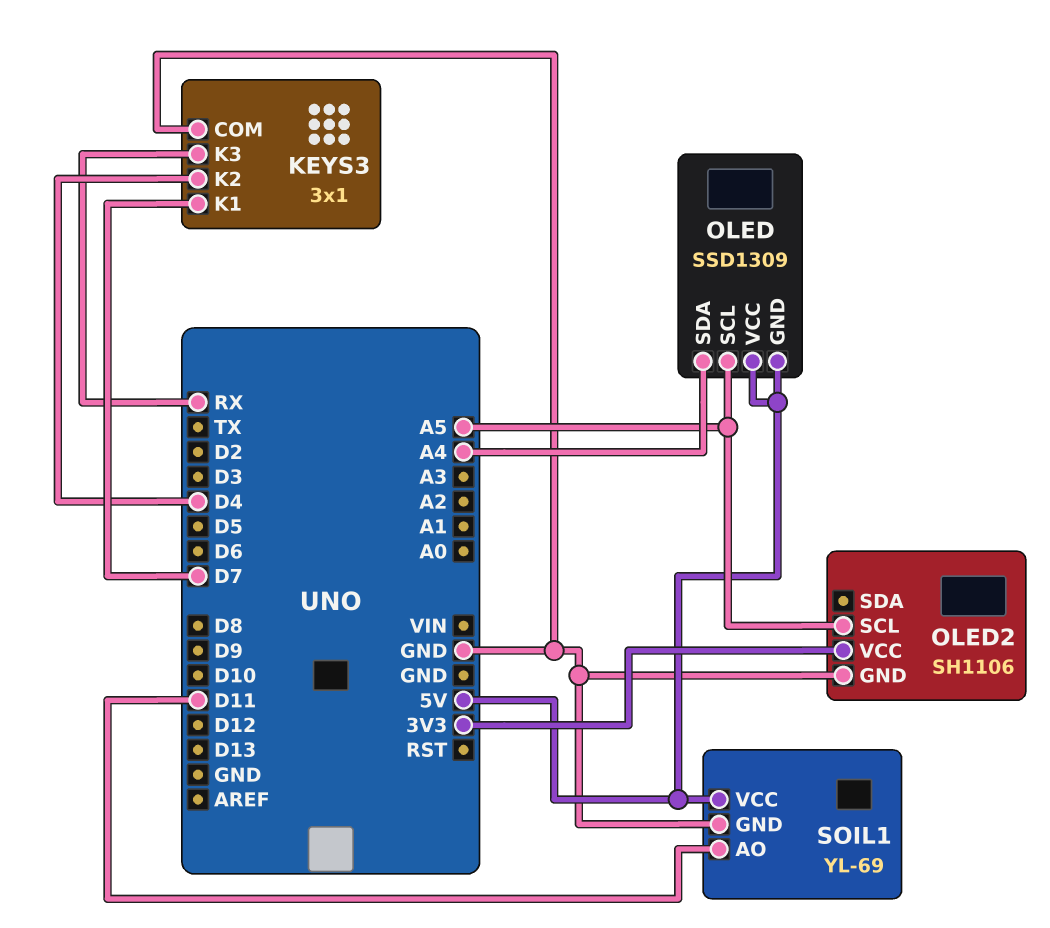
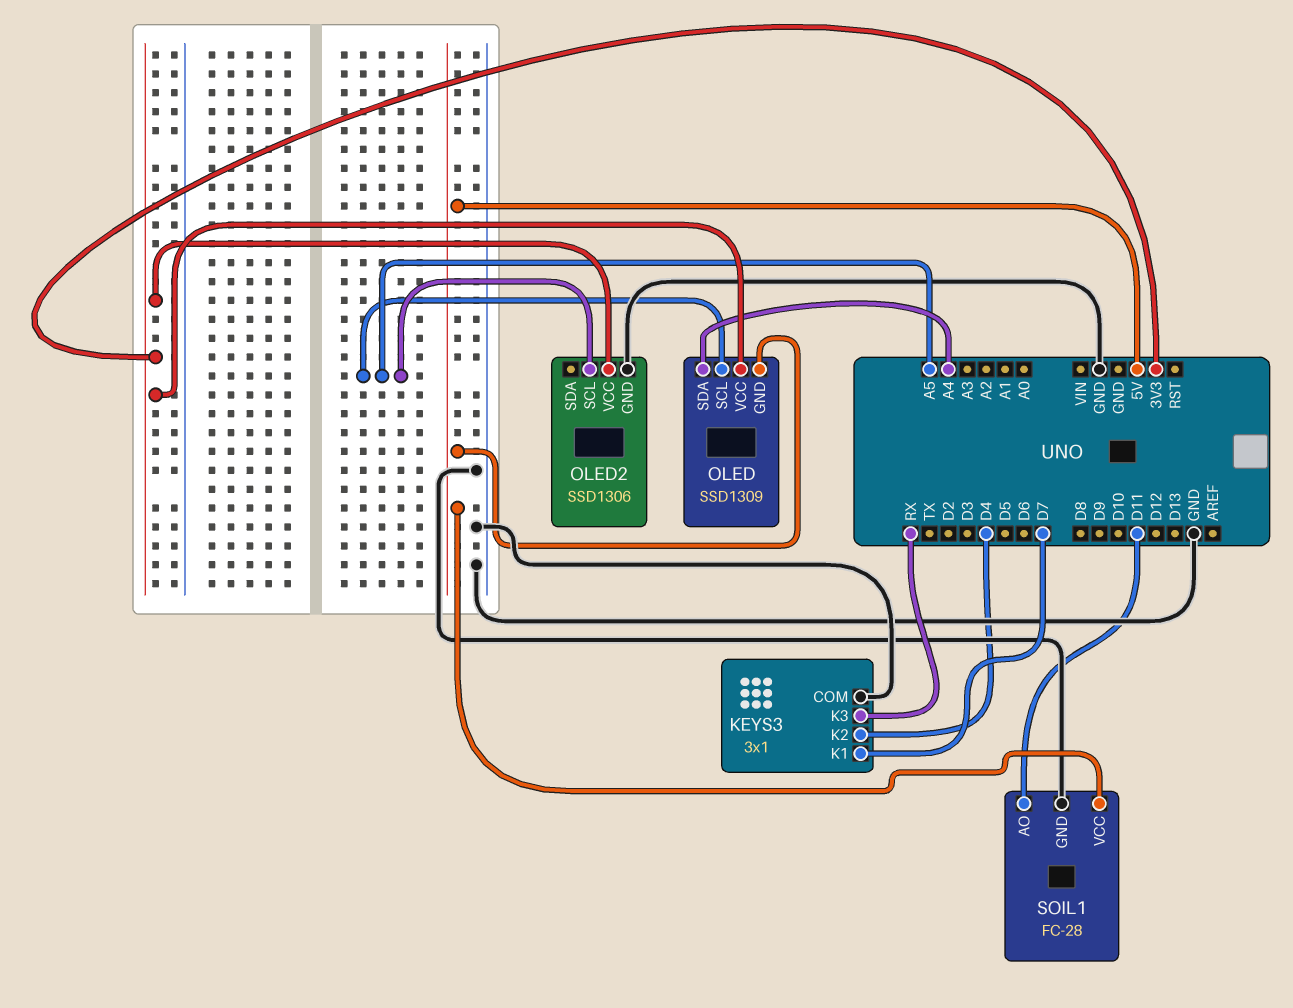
OLED pin VCC: 5V -> 3V3
OLED2: SH1106 -> SSD1306
SOIL1: YL-69 -> FC-28

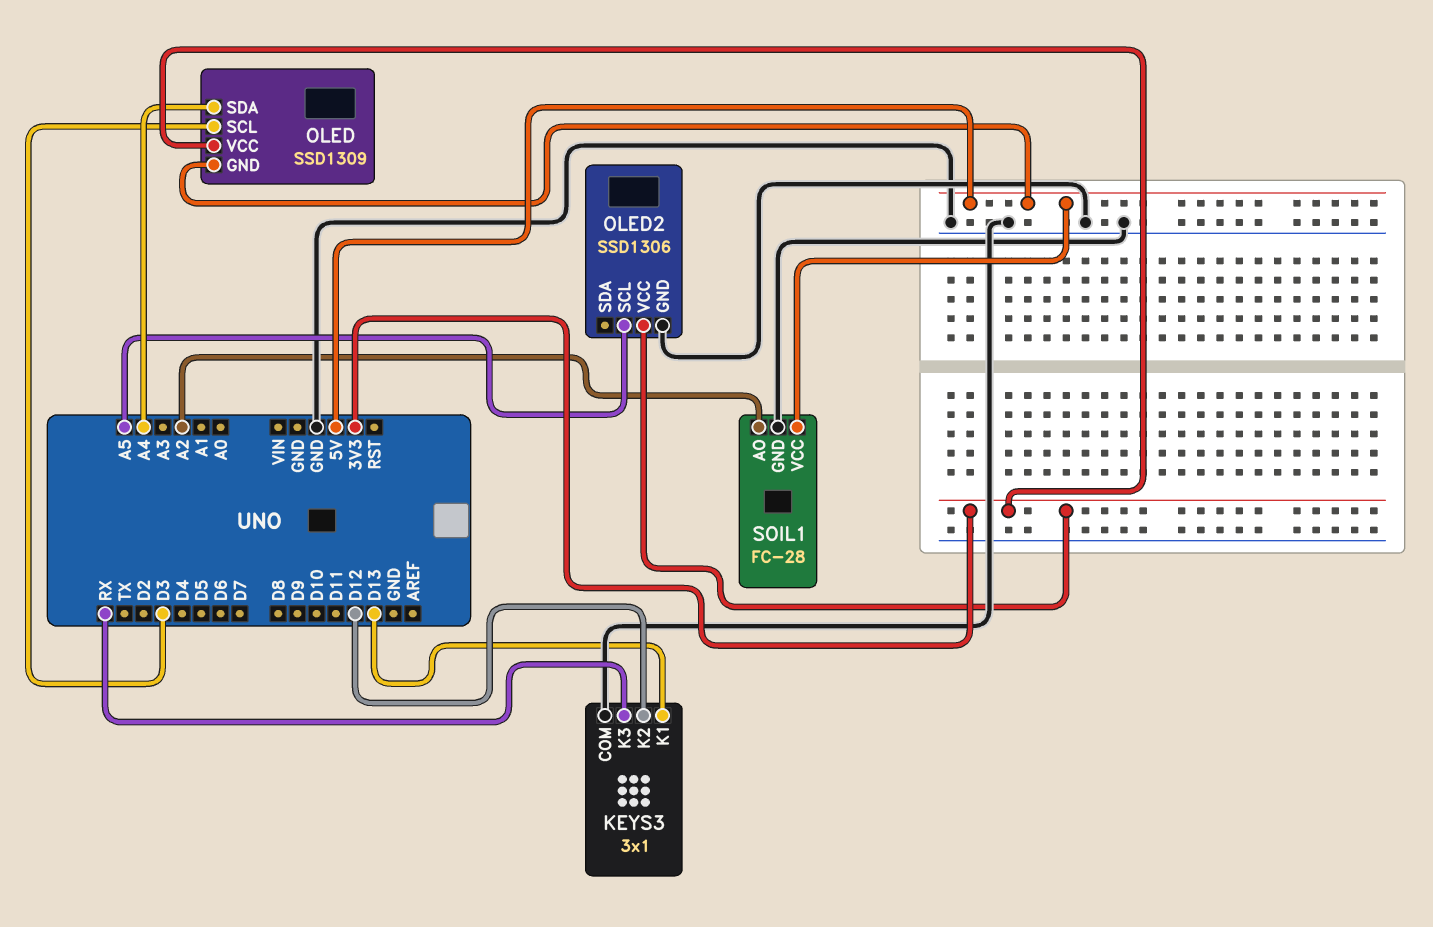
KEYS3 pin K1: D7 -> D13
KEYS3 pin K2: D4 -> D12
OLED pin SCL: A5 -> D3
SOIL1 pin AO: D11 -> A2

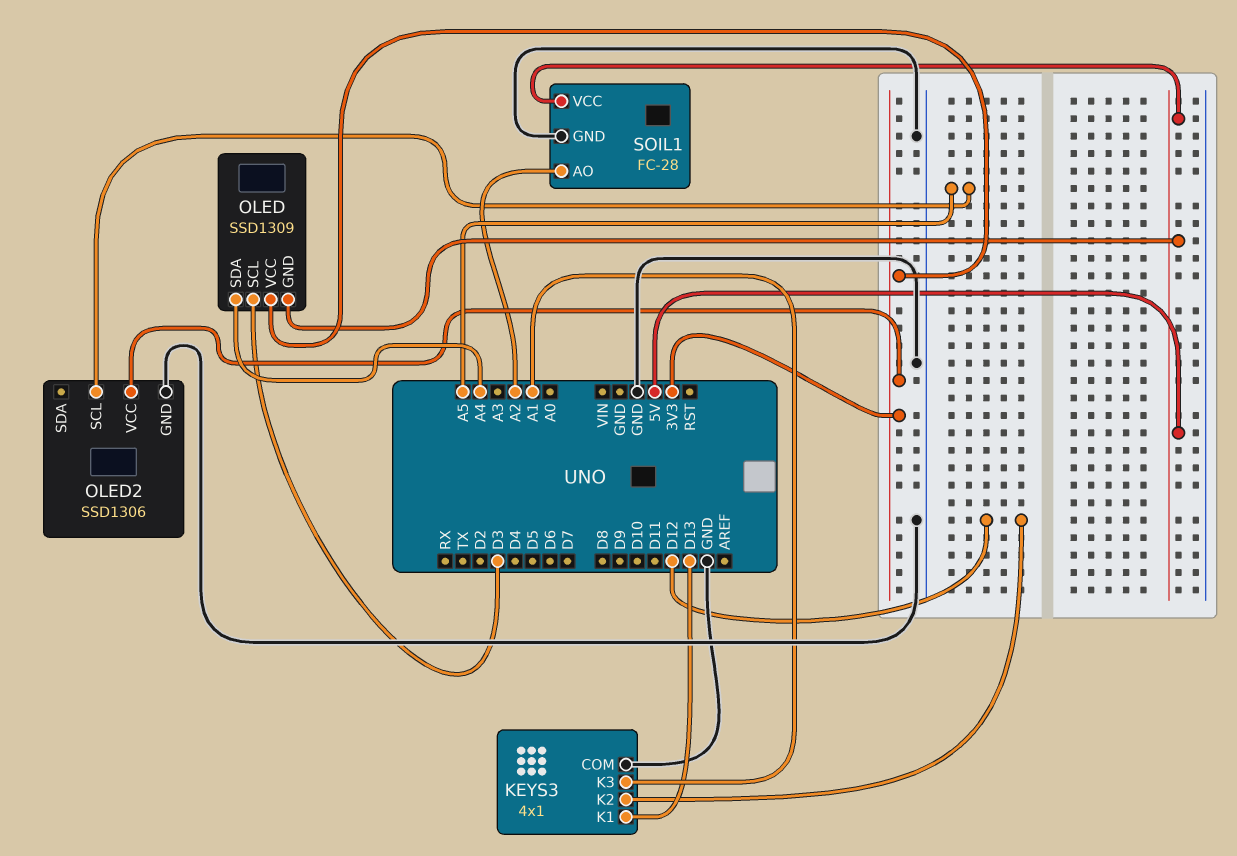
KEYS3: 3x1 -> 4x1
KEYS3 pin K3: RX -> A1

